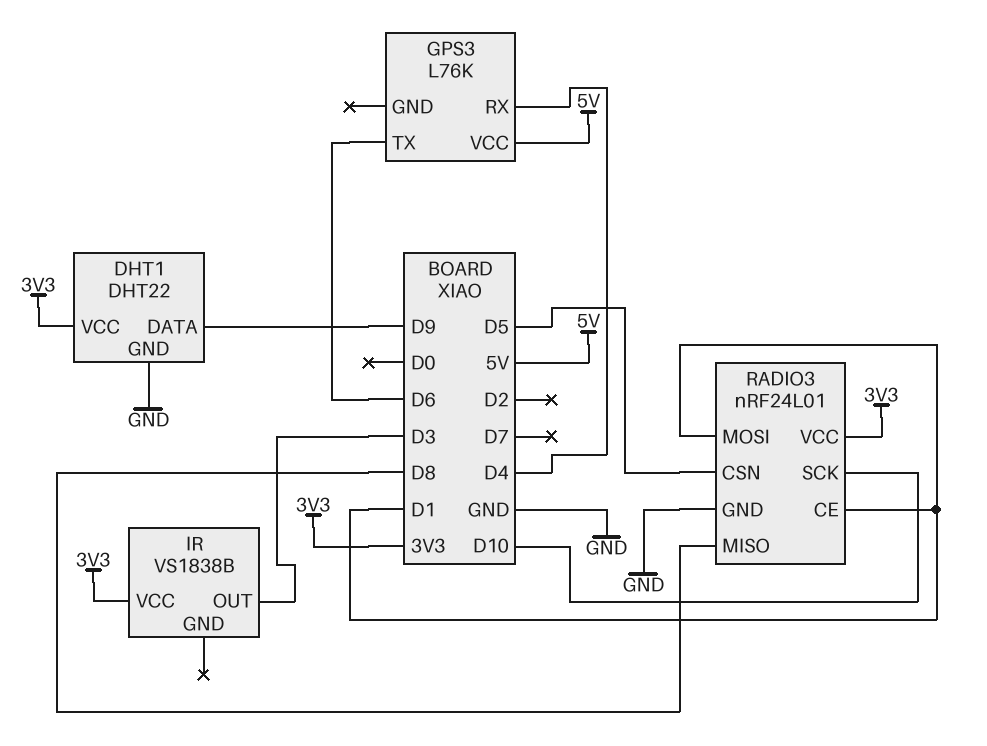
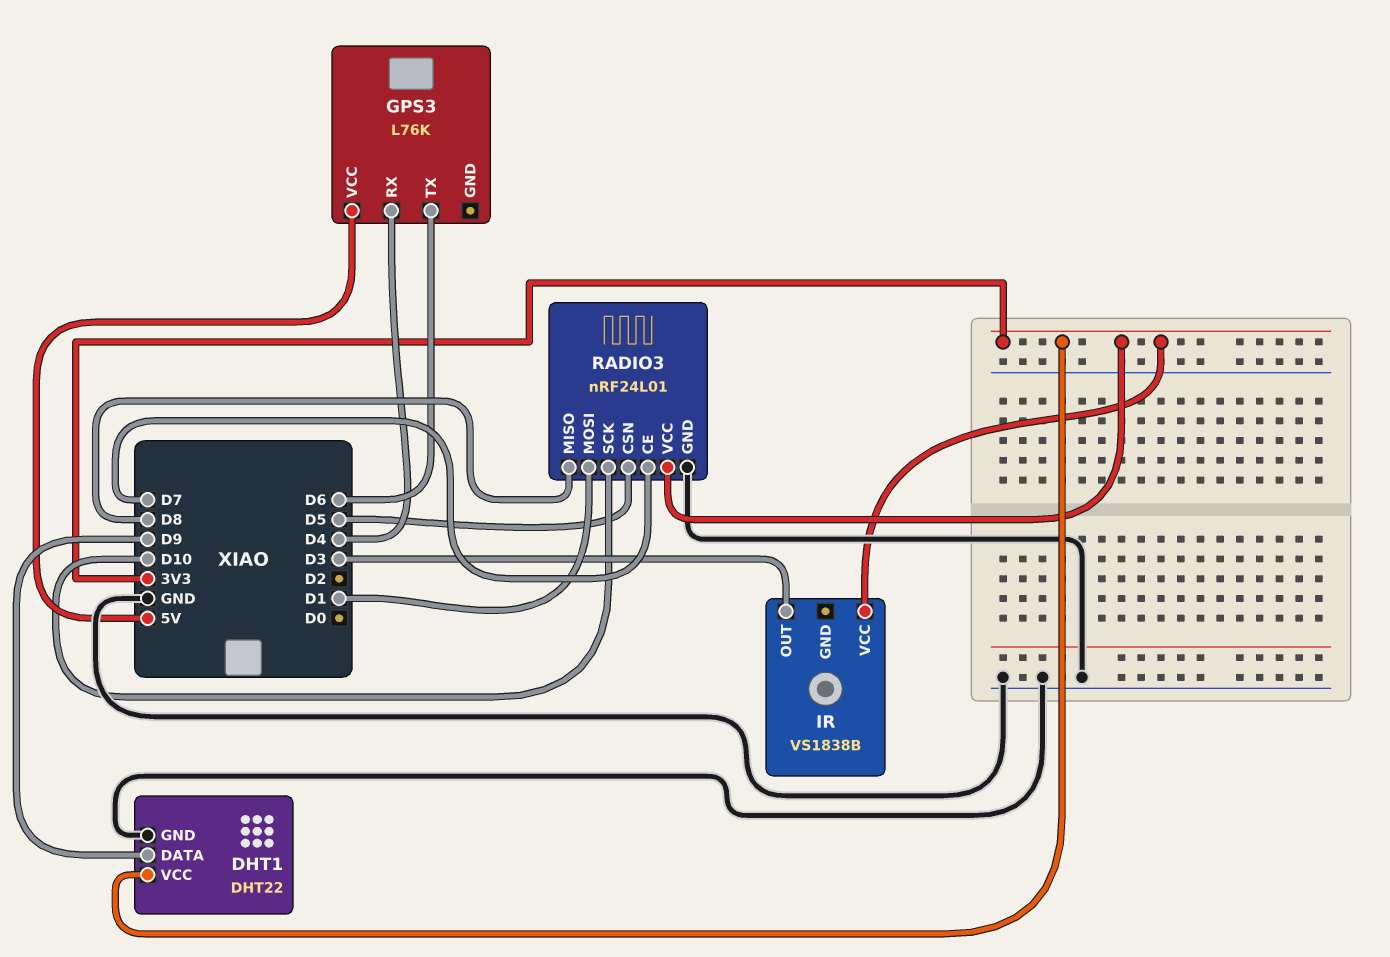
RADIO3 pin CE: D1 -> D7

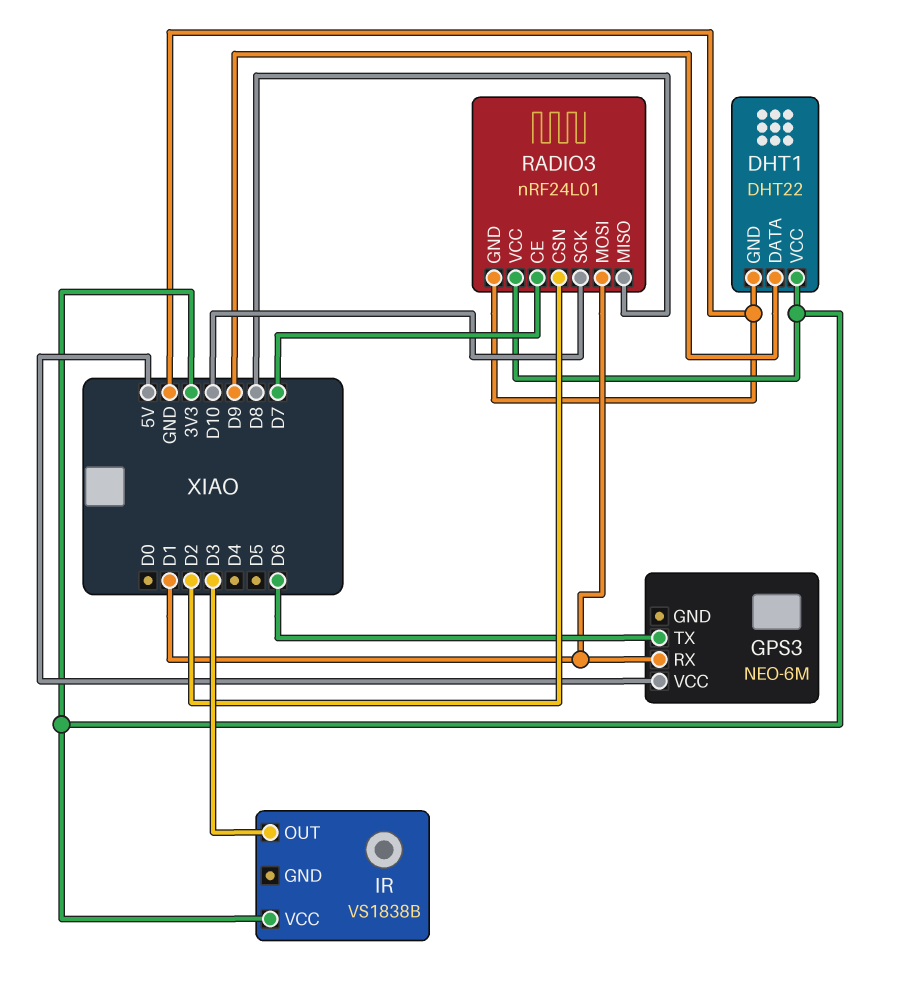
GPS3: L76K -> NEO-6M
GPS3 pin RX: D4 -> D1
RADIO3 pin CSN: D5 -> D2

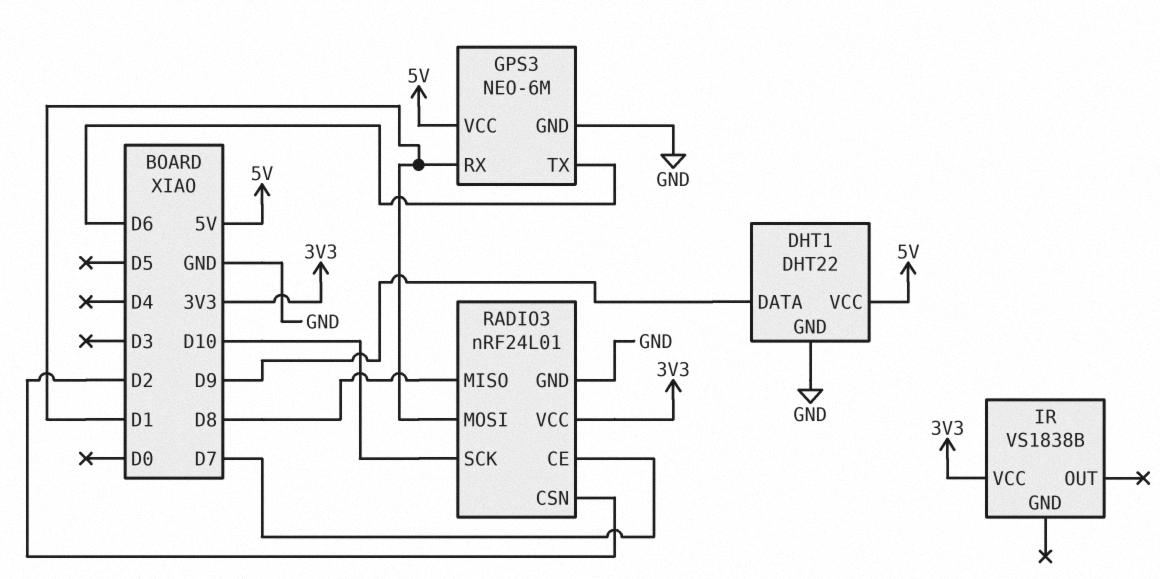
DHT1 pin VCC: 3V3 -> 5V
GPS3 pin GND: none -> GND
IR pin OUT: D3 -> none

